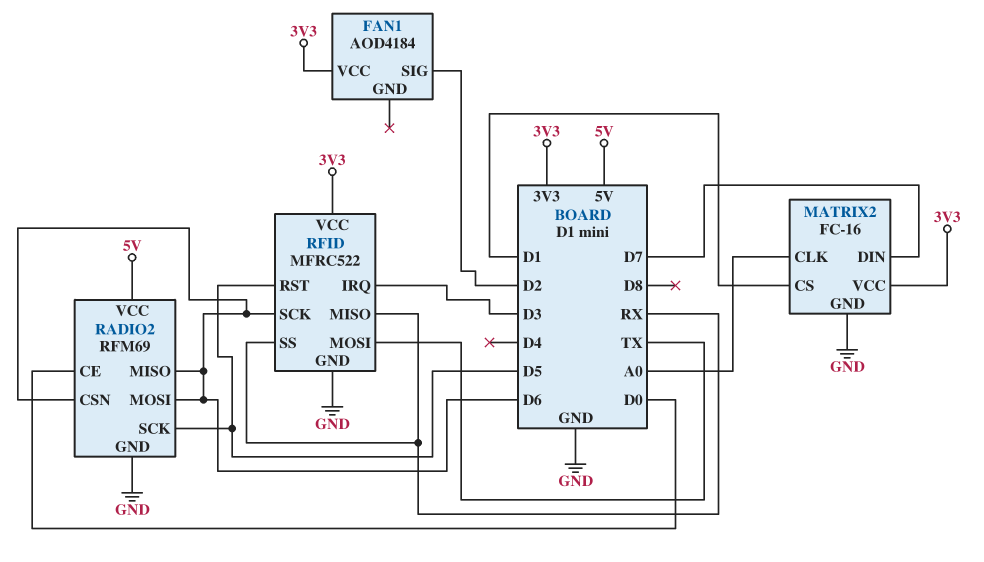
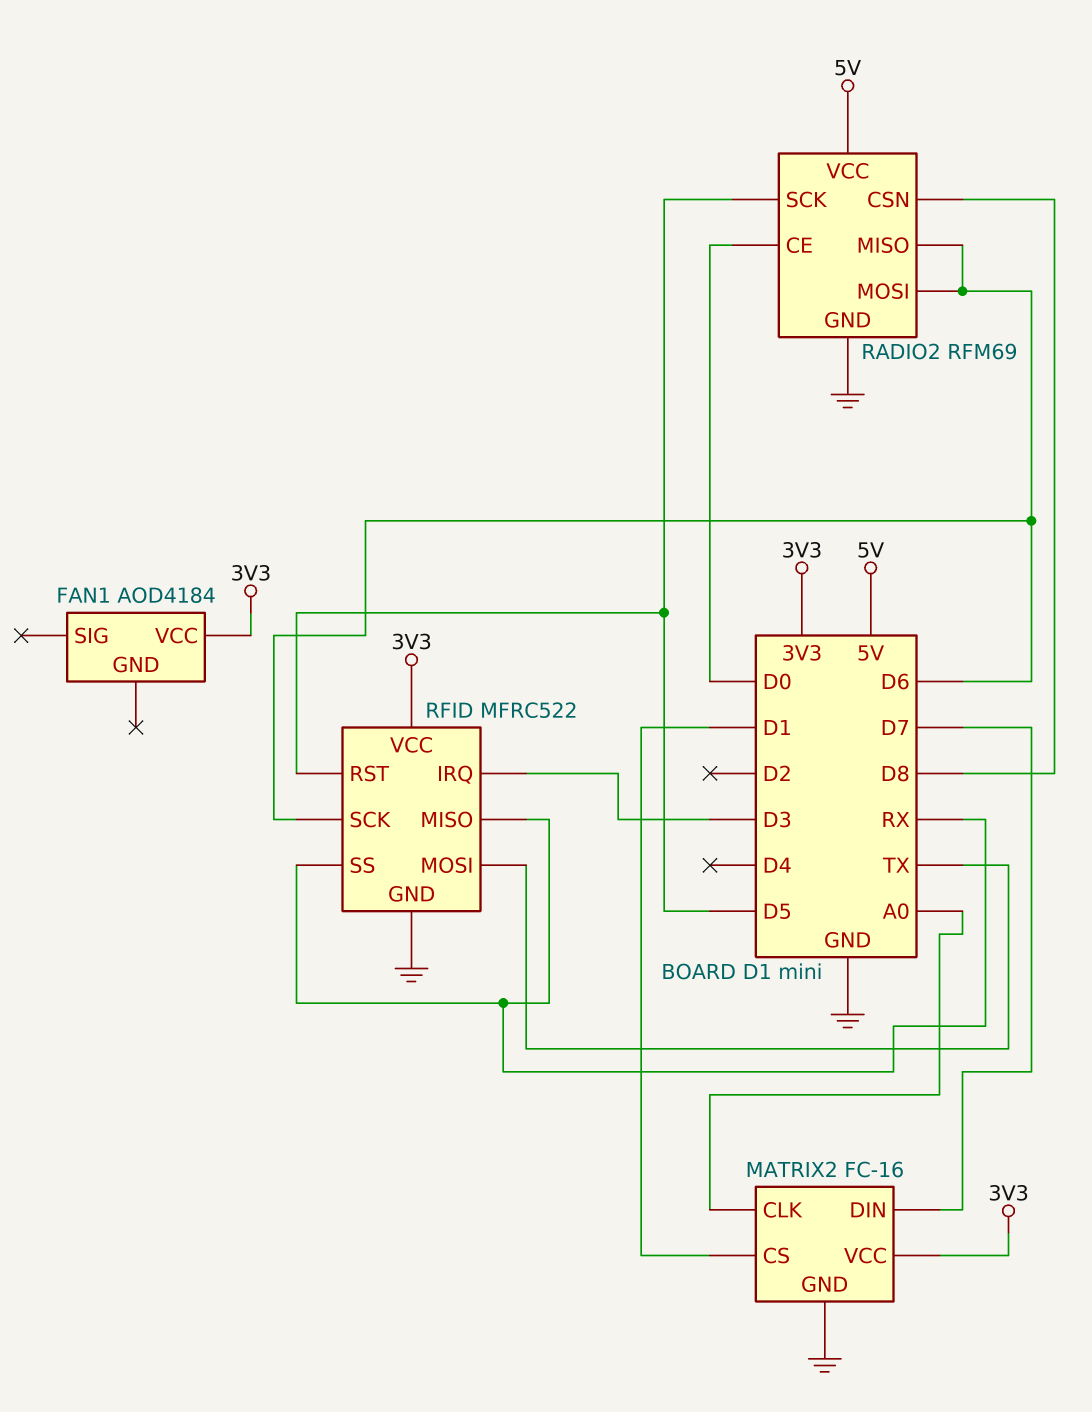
FAN1 pin SIG: D2 -> none
RADIO2 pin CSN: D6 -> D8

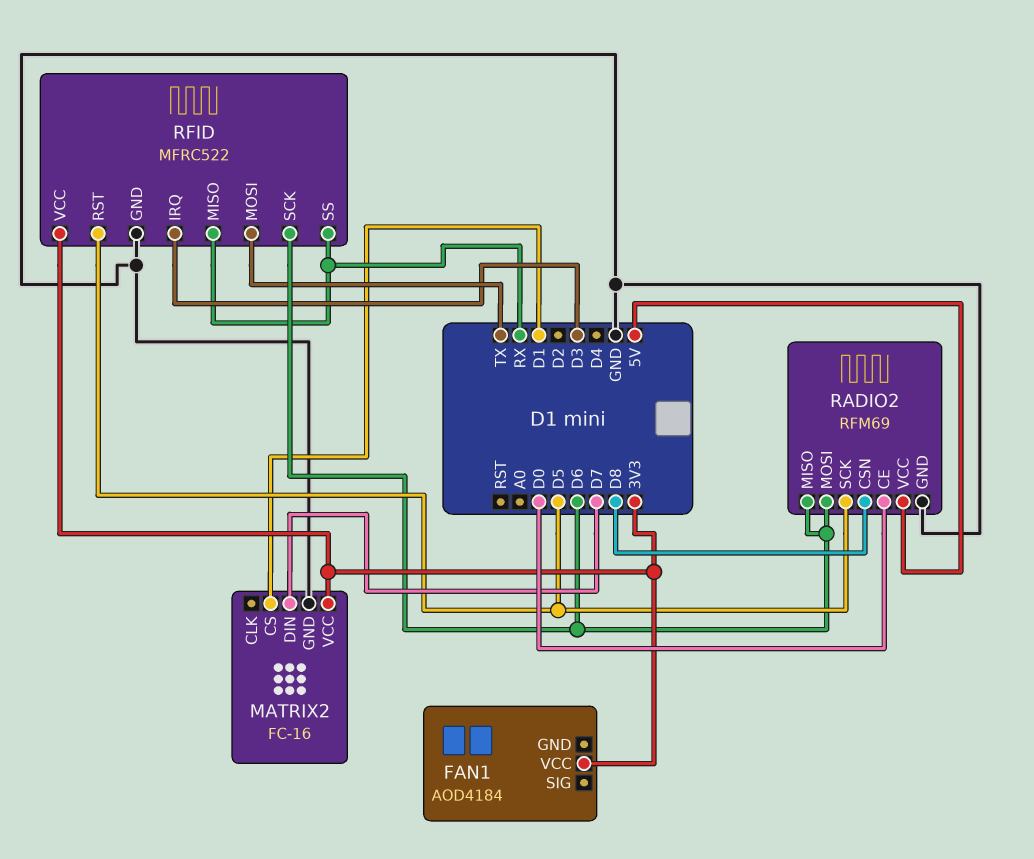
MATRIX2 pin CLK: A0 -> none

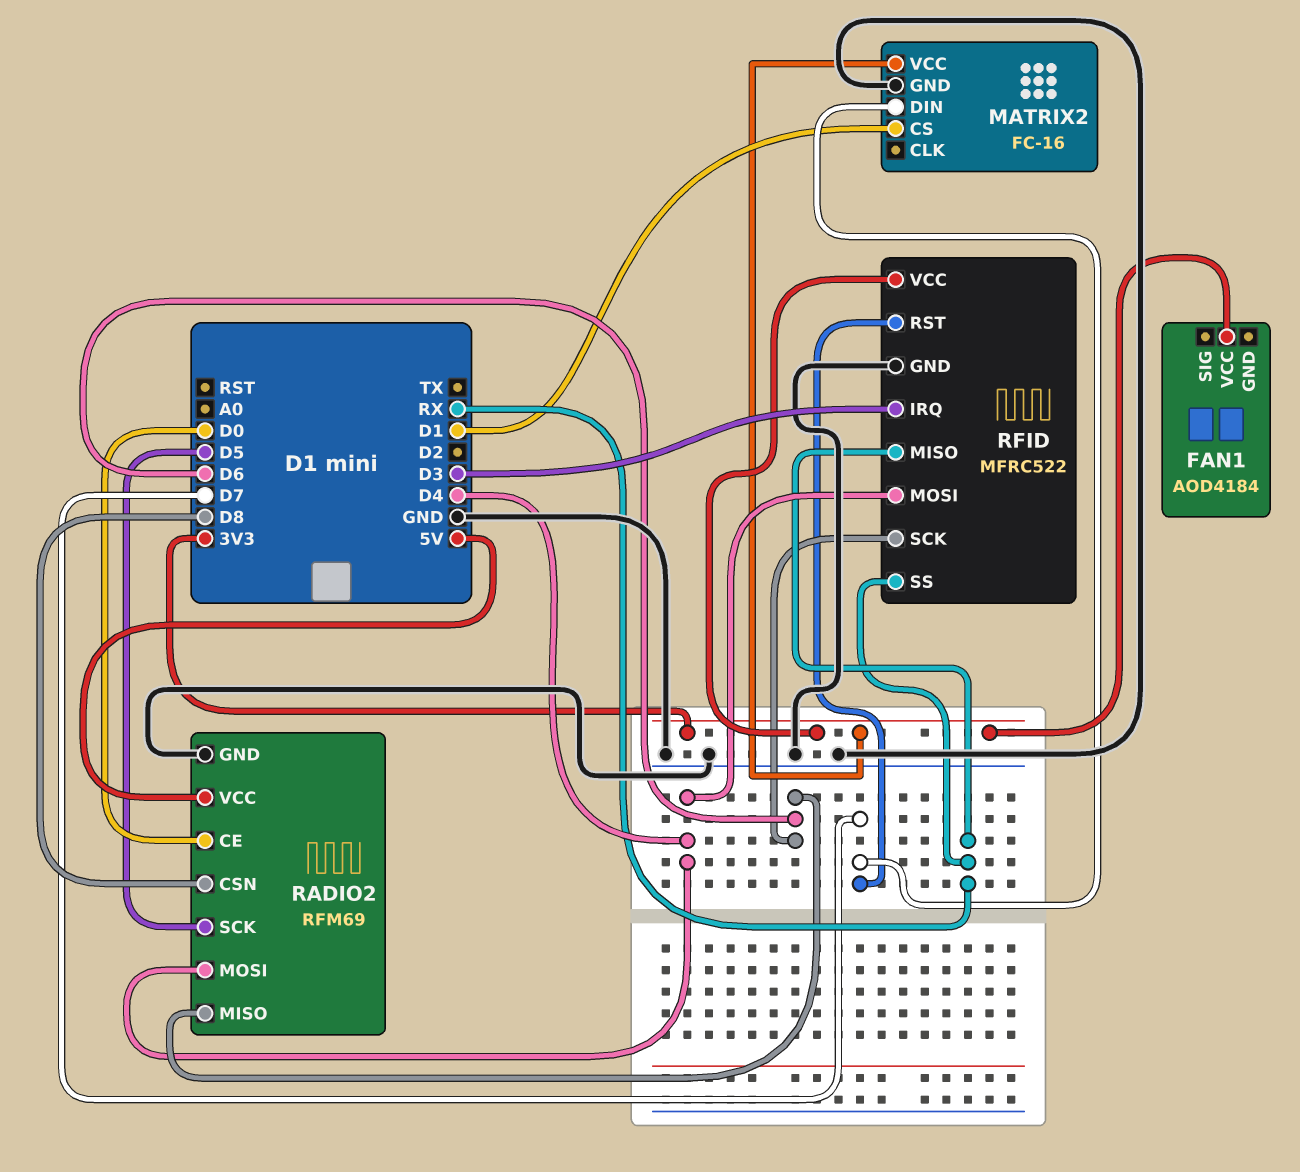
RADIO2 pin MOSI: D6 -> D4
RFID pin MOSI: TX -> D4
RFID pin RST: D5 -> D7

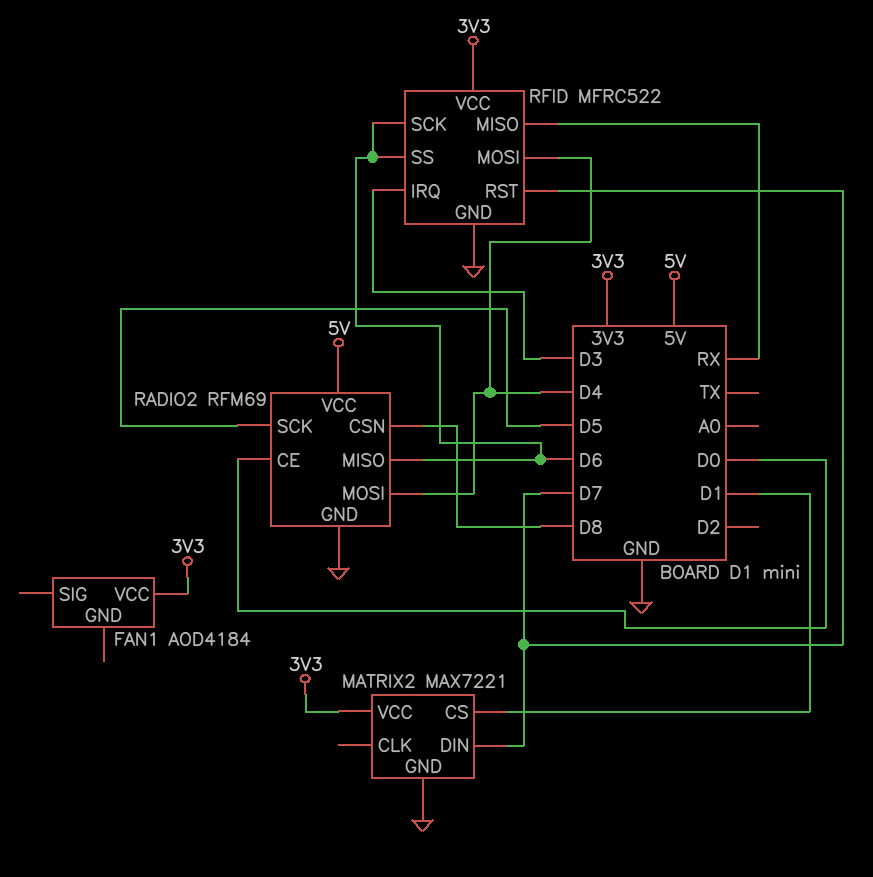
MATRIX2: FC-16 -> MAX7221
RFID pin SS: RX -> D6

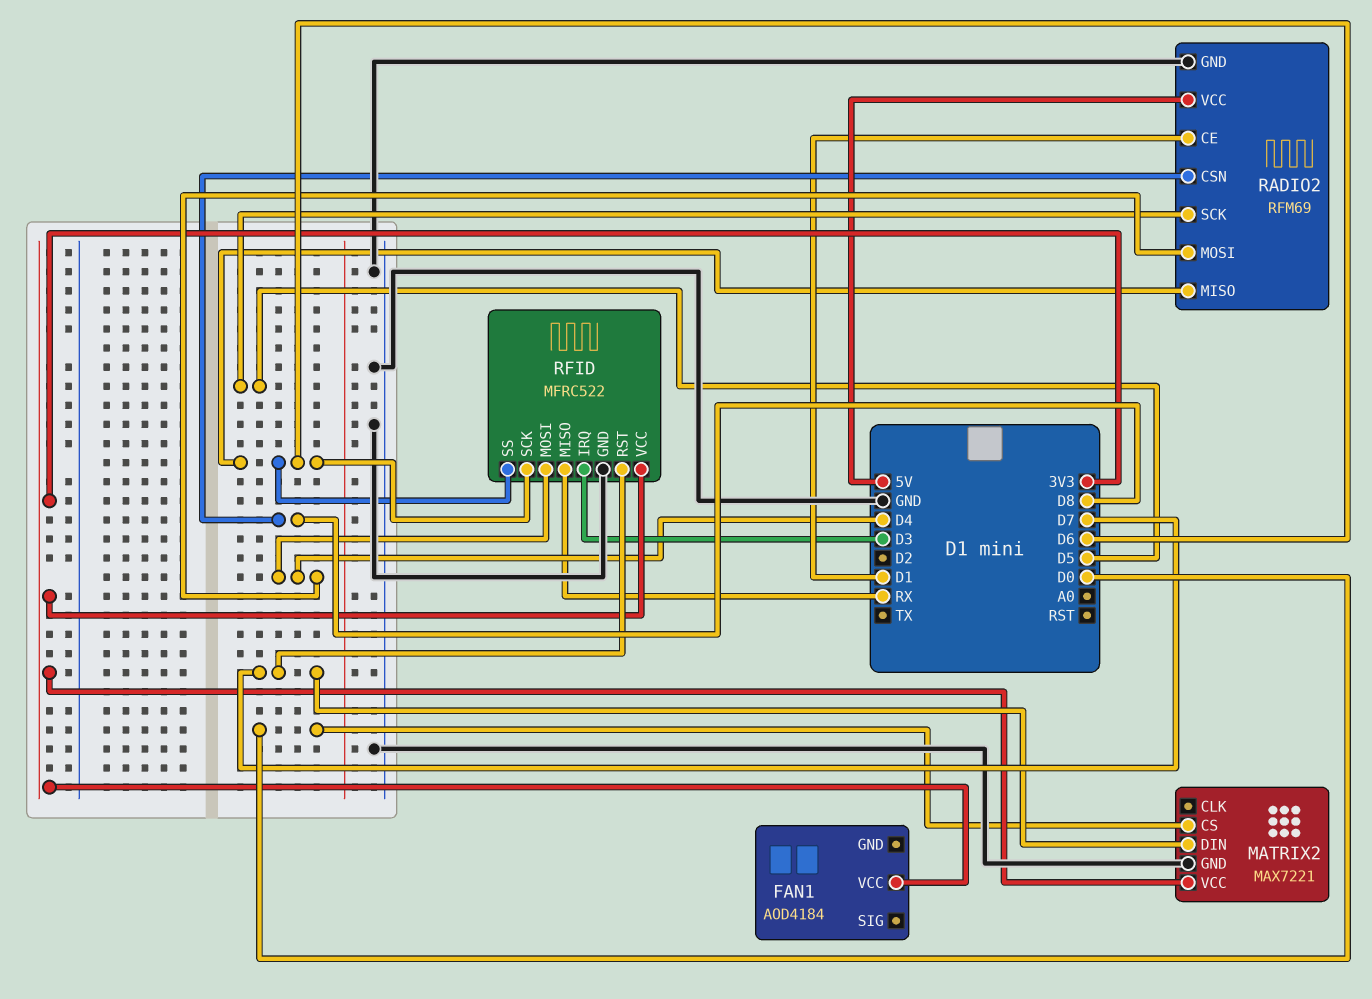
MATRIX2 pin CS: D1 -> D0
RADIO2 pin CE: D0 -> D1

